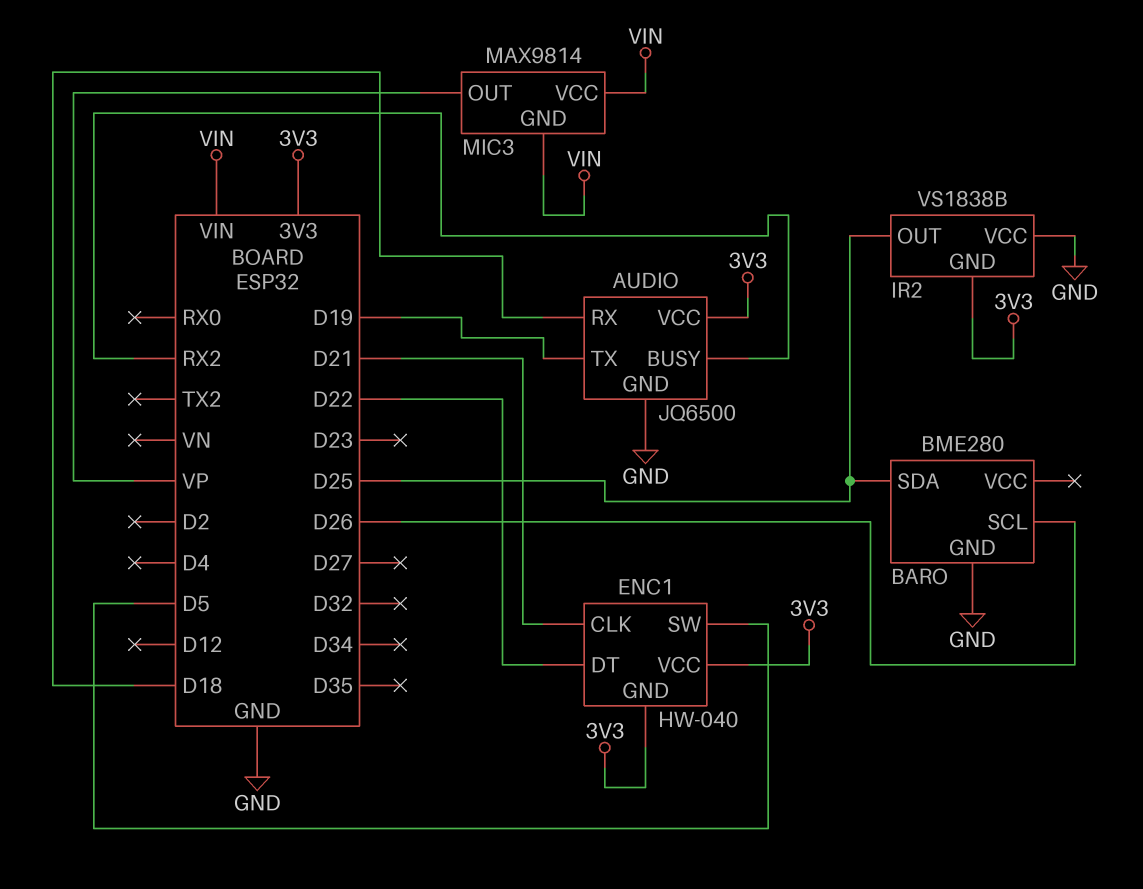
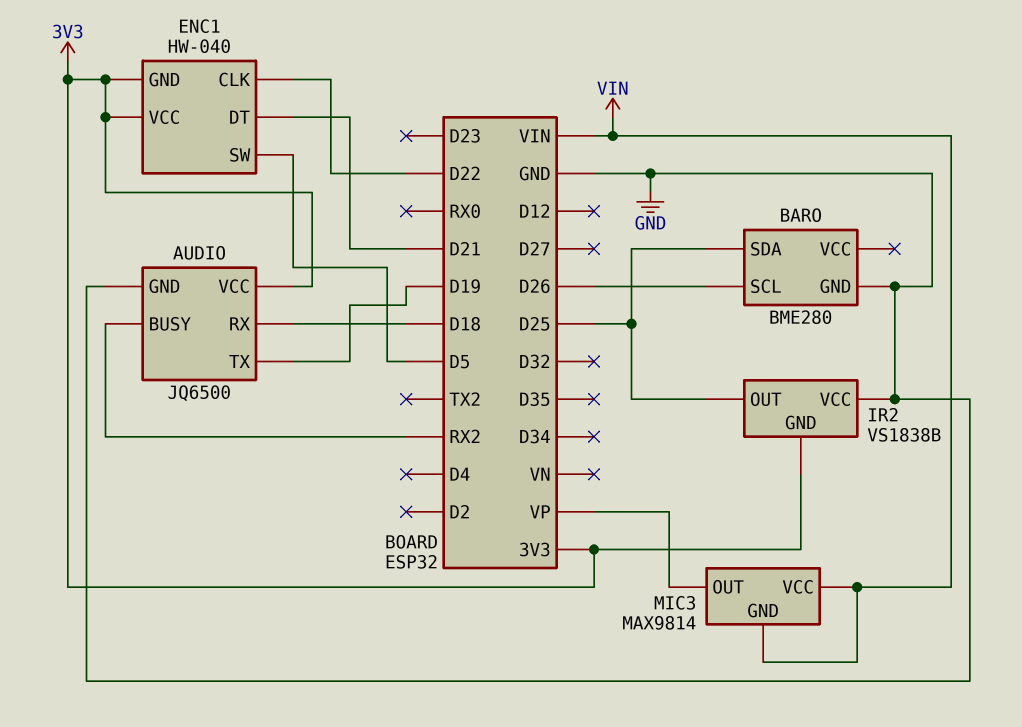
ENC1 pin CLK: D21 -> D22
ENC1 pin DT: D22 -> D21

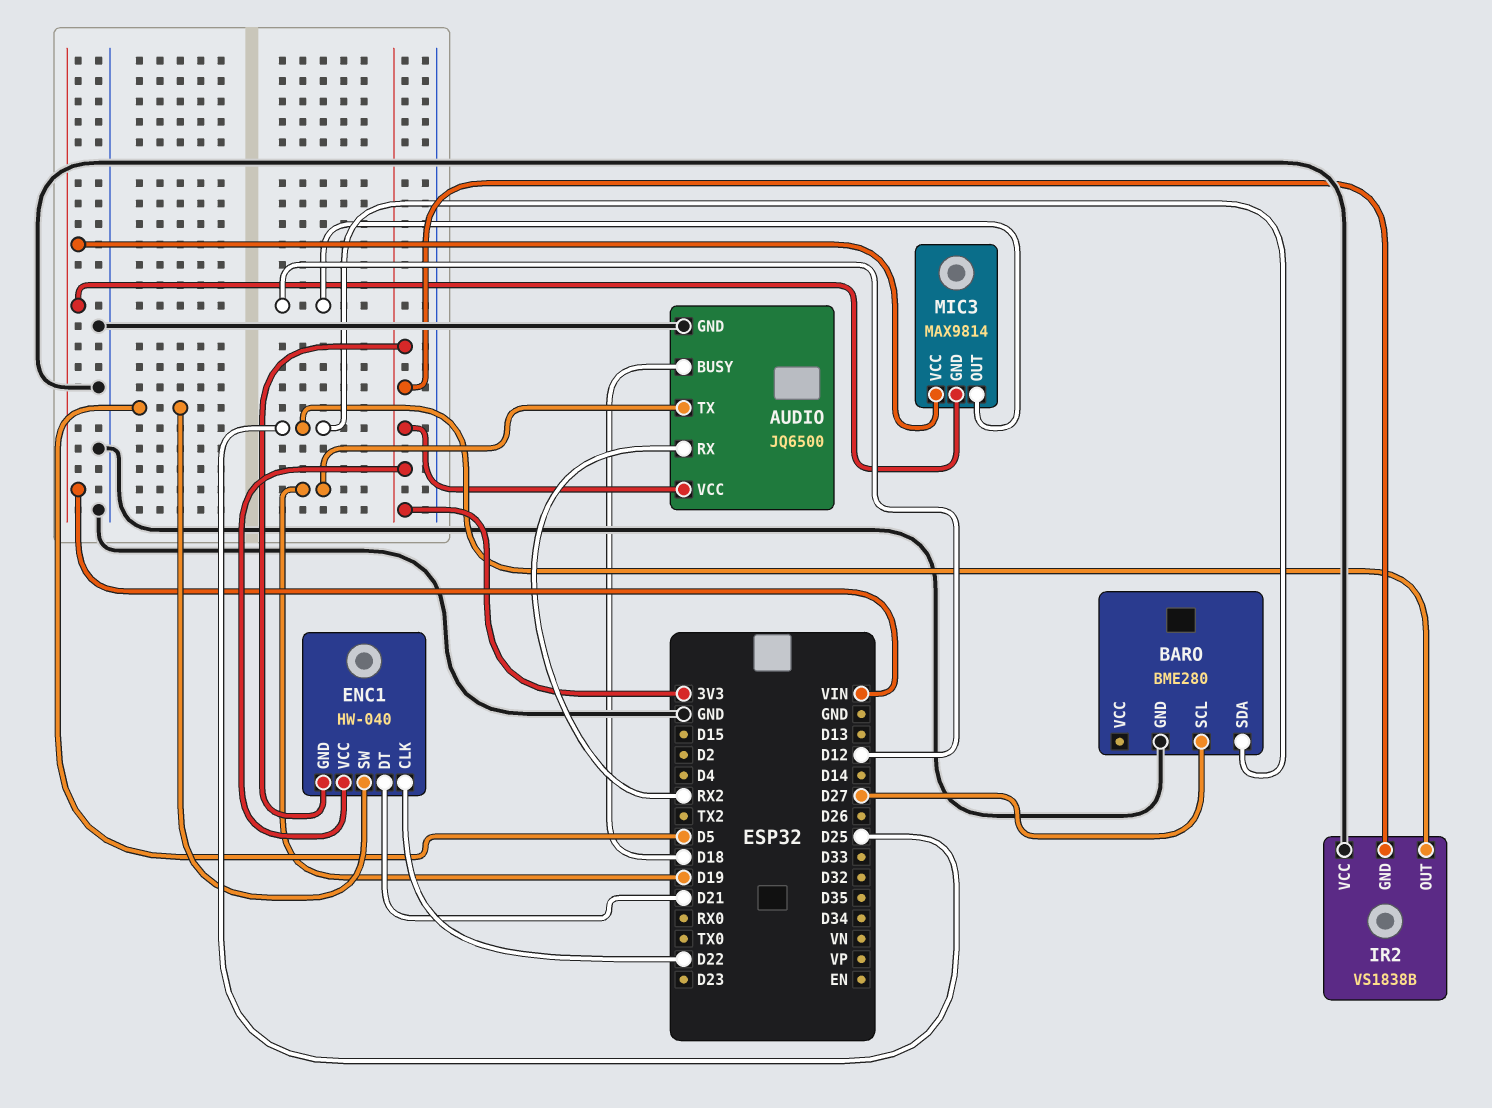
AUDIO pin BUSY: RX2 -> D18
AUDIO pin RX: D18 -> RX2
BARO pin SCL: D26 -> D27
MIC3 pin OUT: VP -> D12

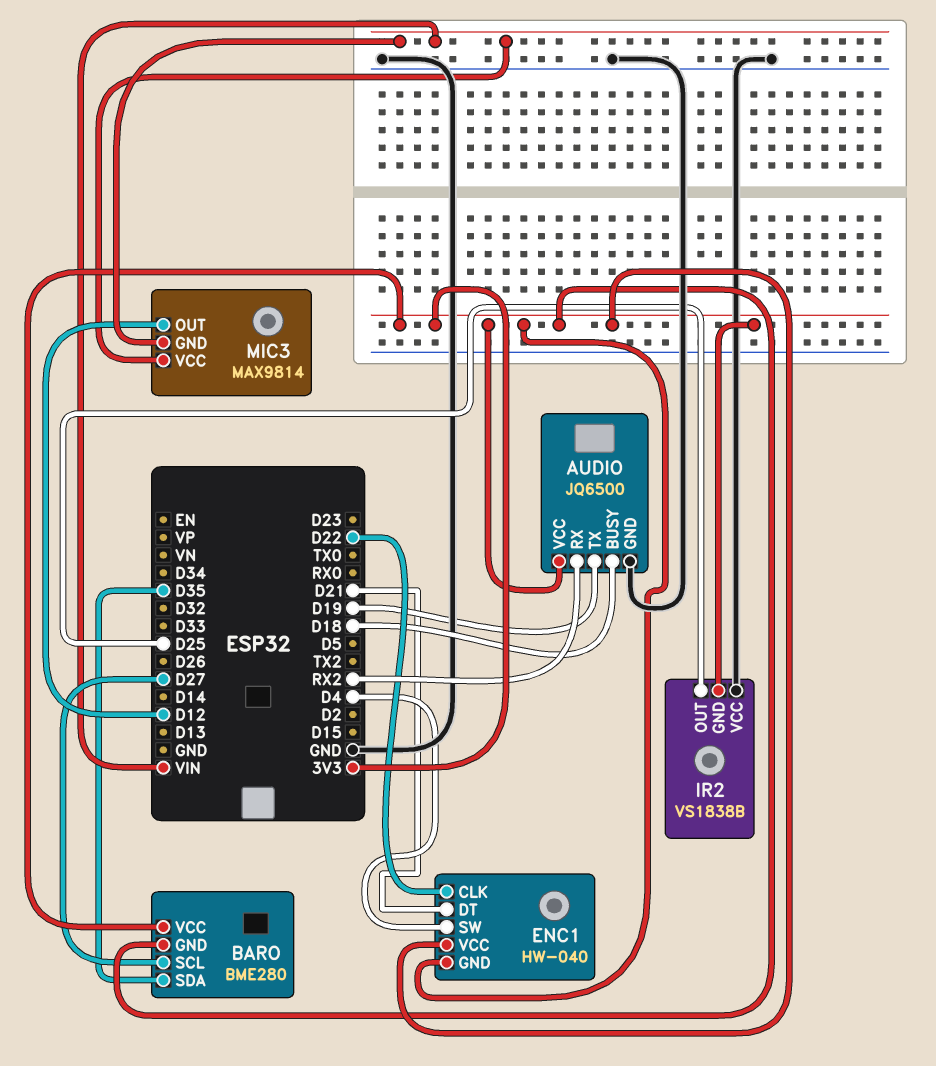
BARO pin GND: GND -> 3V3
BARO pin SDA: D25 -> D35
BARO pin VCC: none -> 3V3
ENC1 pin SW: D5 -> D4

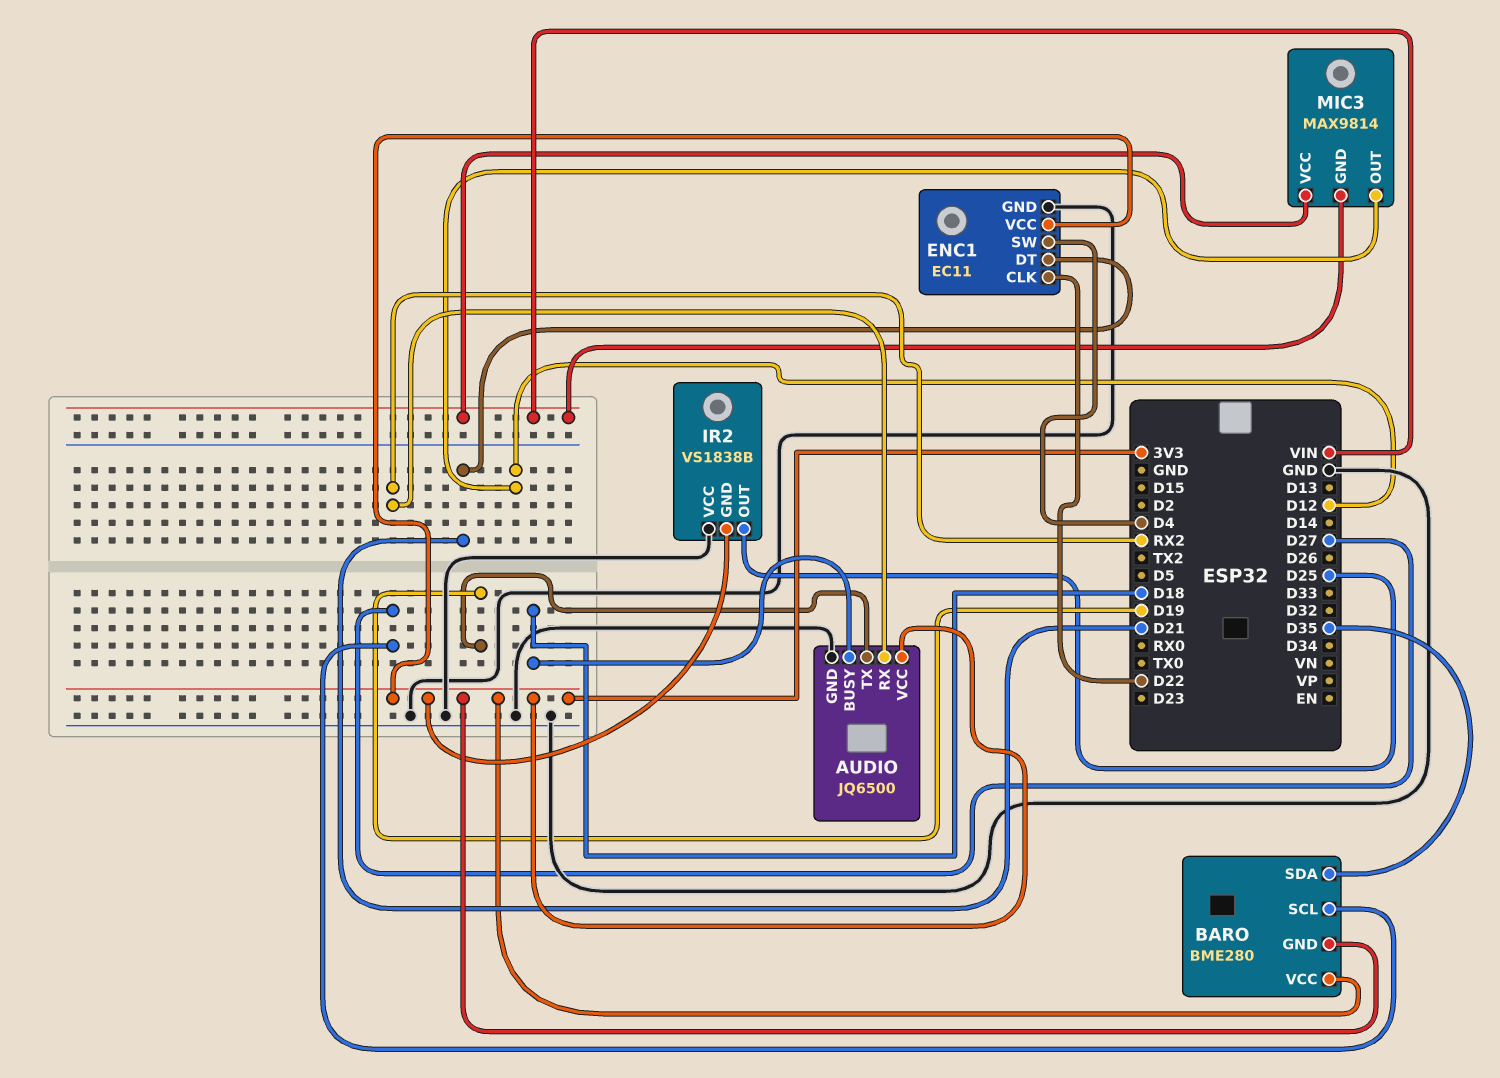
ENC1: HW-040 -> EC11
ENC1 pin GND: 3V3 -> GND

